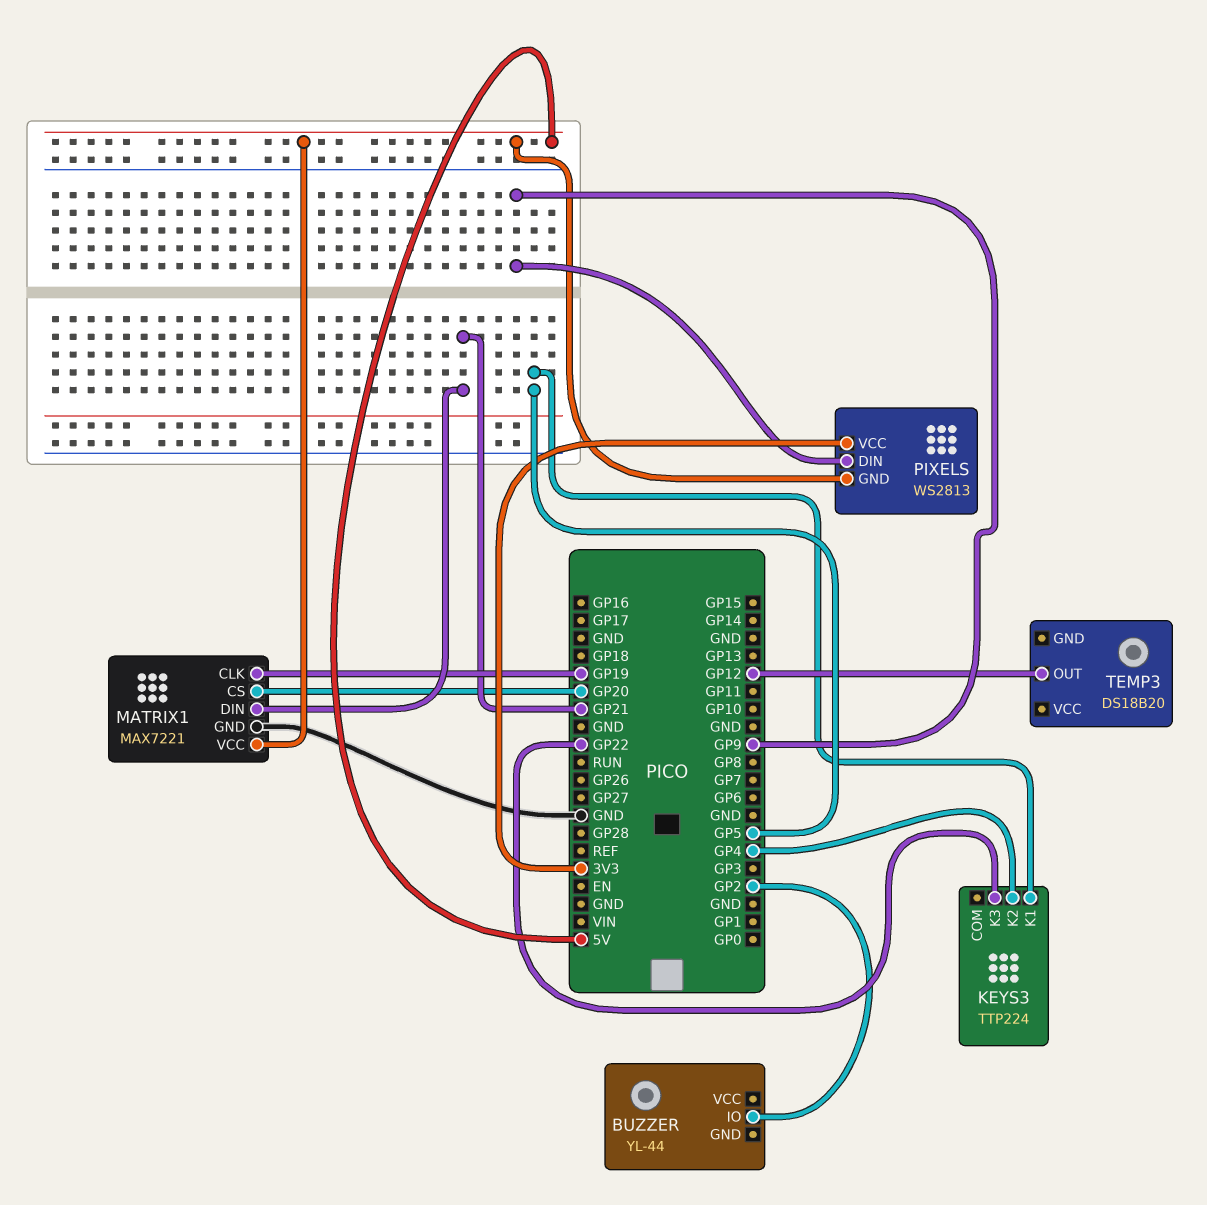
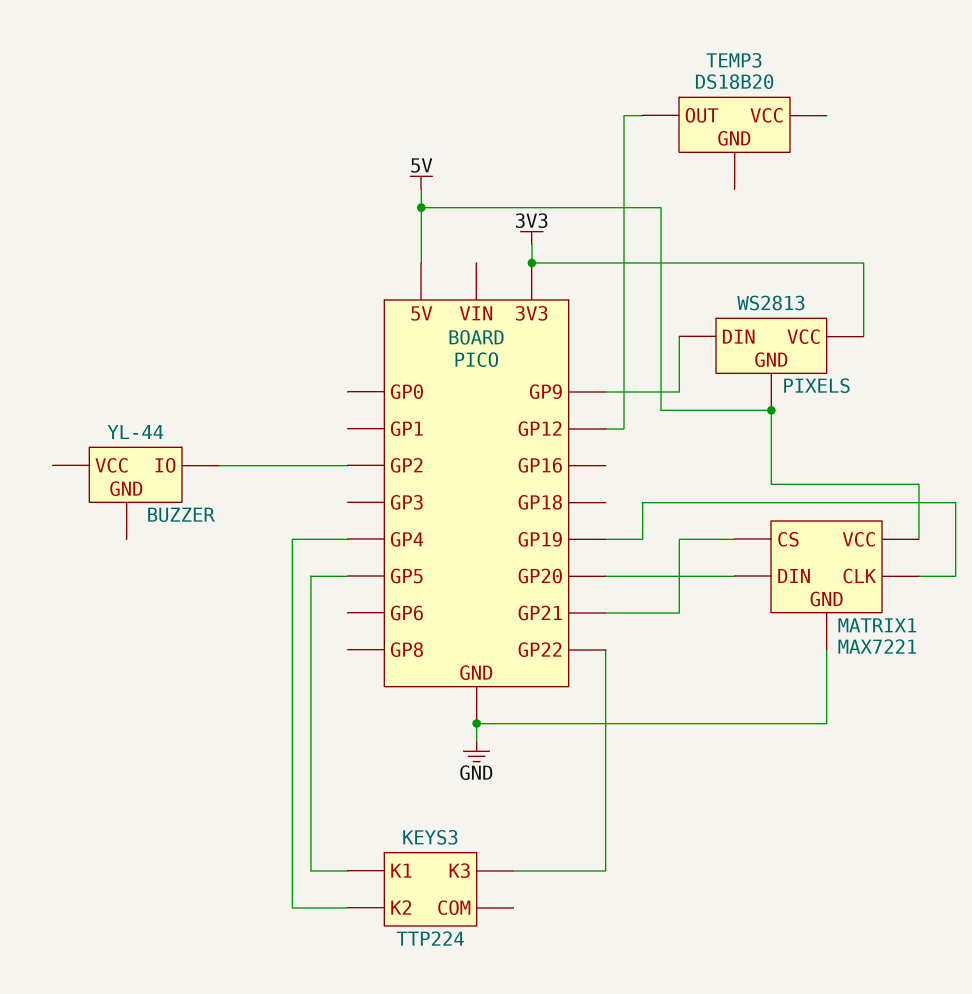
MATRIX1 pin CS: GP20 -> GP21
MATRIX1 pin DIN: GP21 -> GP20

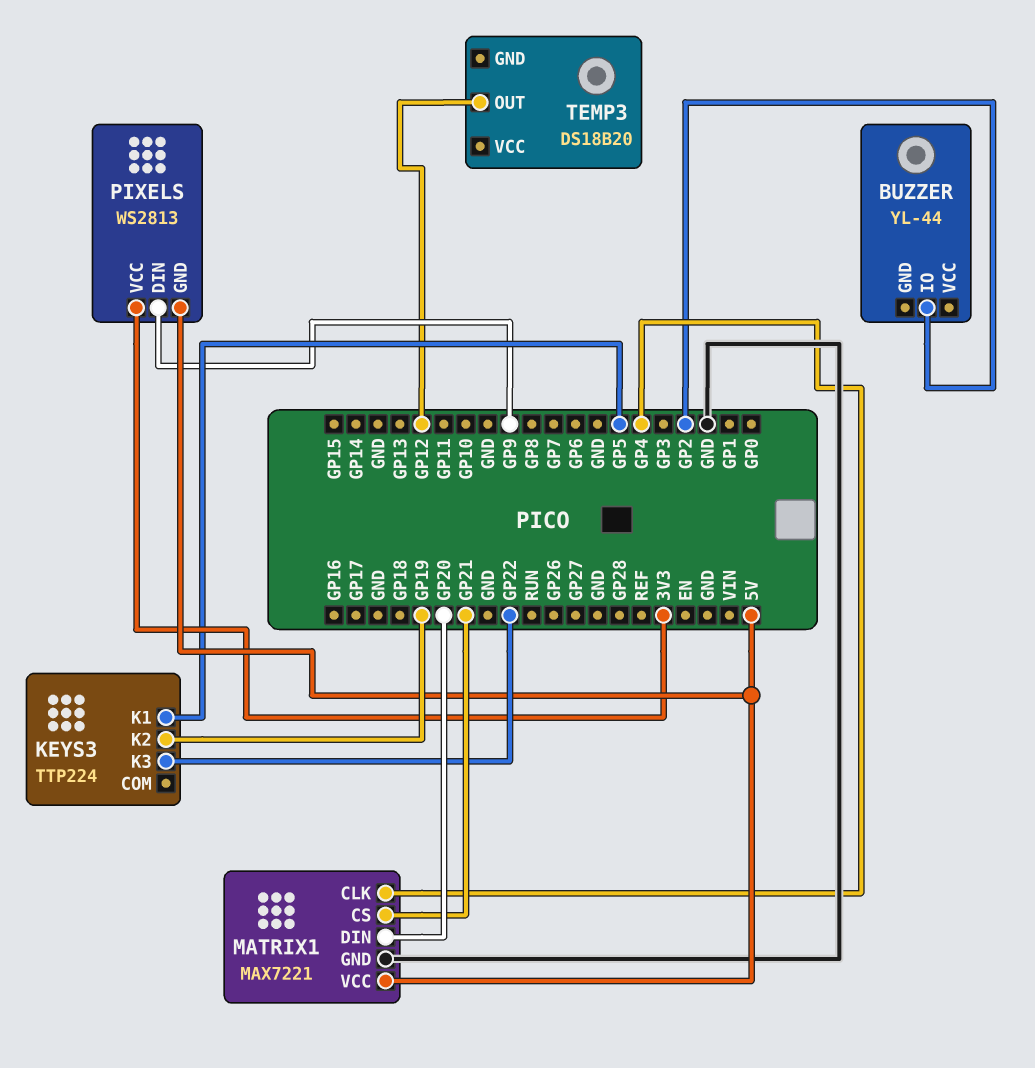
KEYS3 pin K2: GP4 -> GP19
MATRIX1 pin CLK: GP19 -> GP4

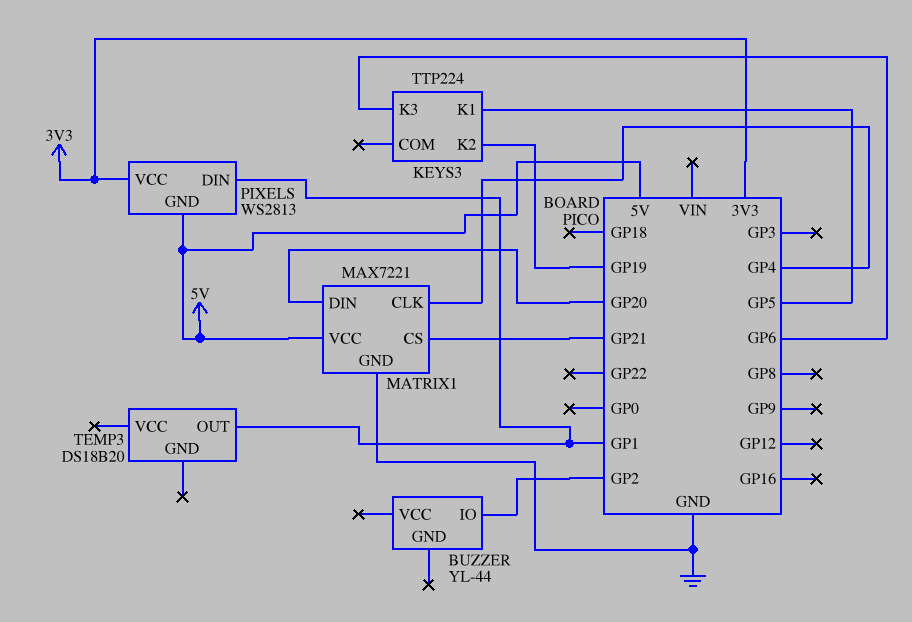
KEYS3 pin K3: GP22 -> GP6
PIXELS pin DIN: GP9 -> GP1
TEMP3 pin OUT: GP12 -> GP1

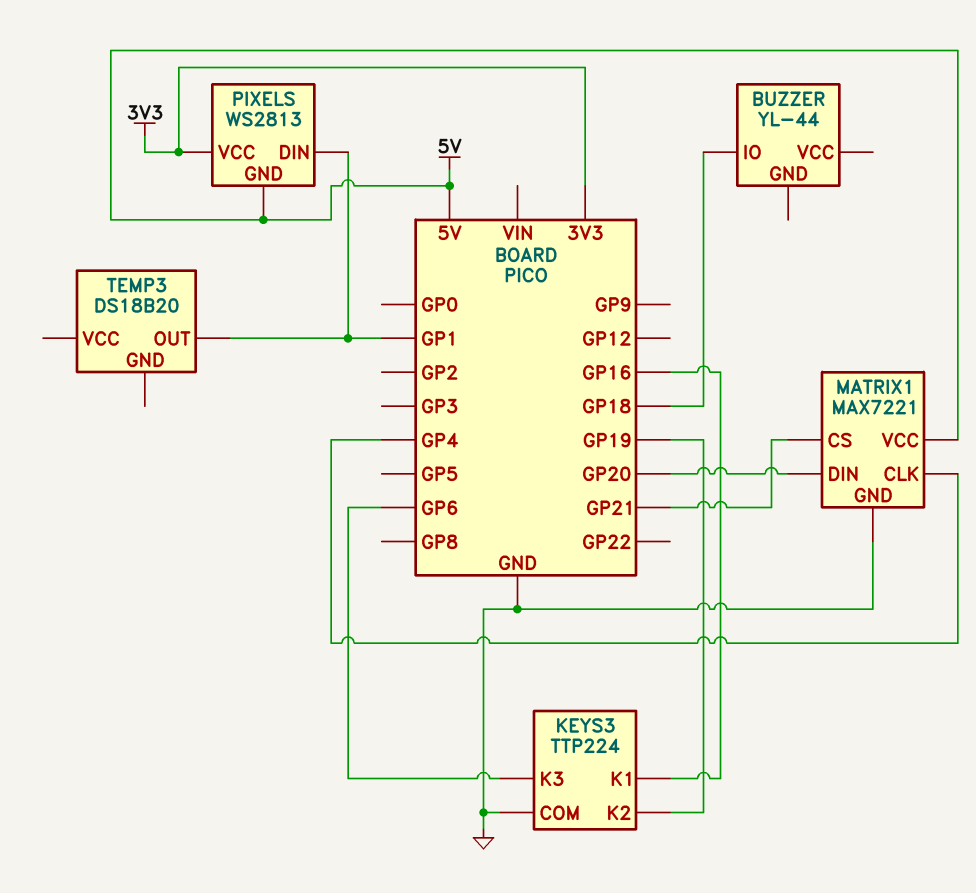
BUZZER pin IO: GP2 -> GP18
KEYS3 pin COM: none -> GND
KEYS3 pin K1: GP5 -> GP16

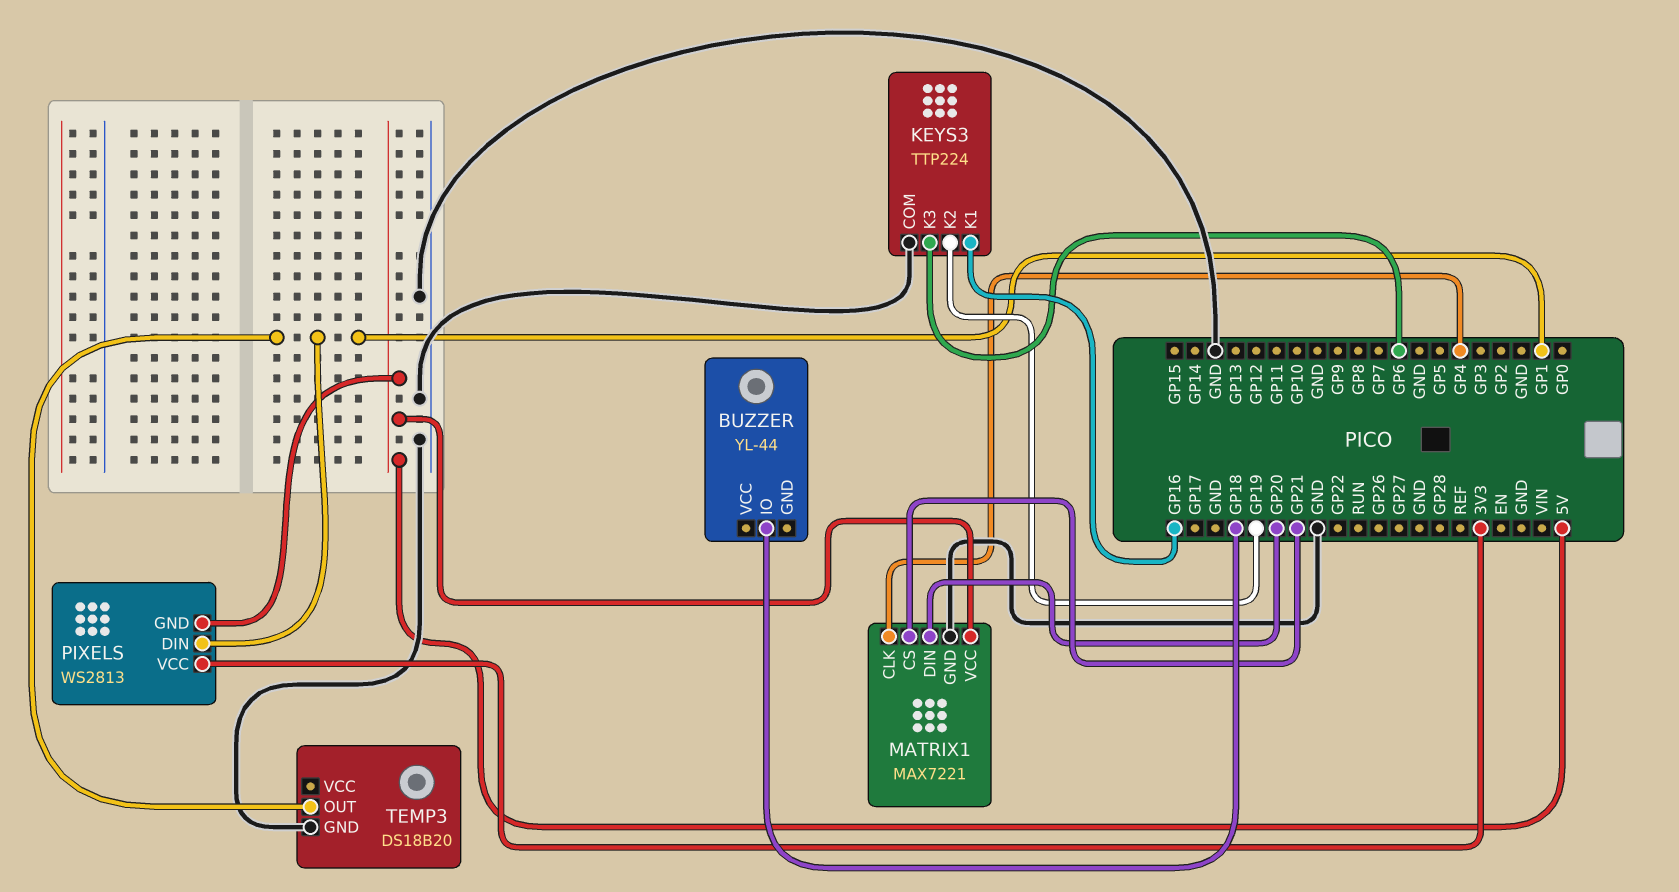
TEMP3 pin GND: none -> GND

